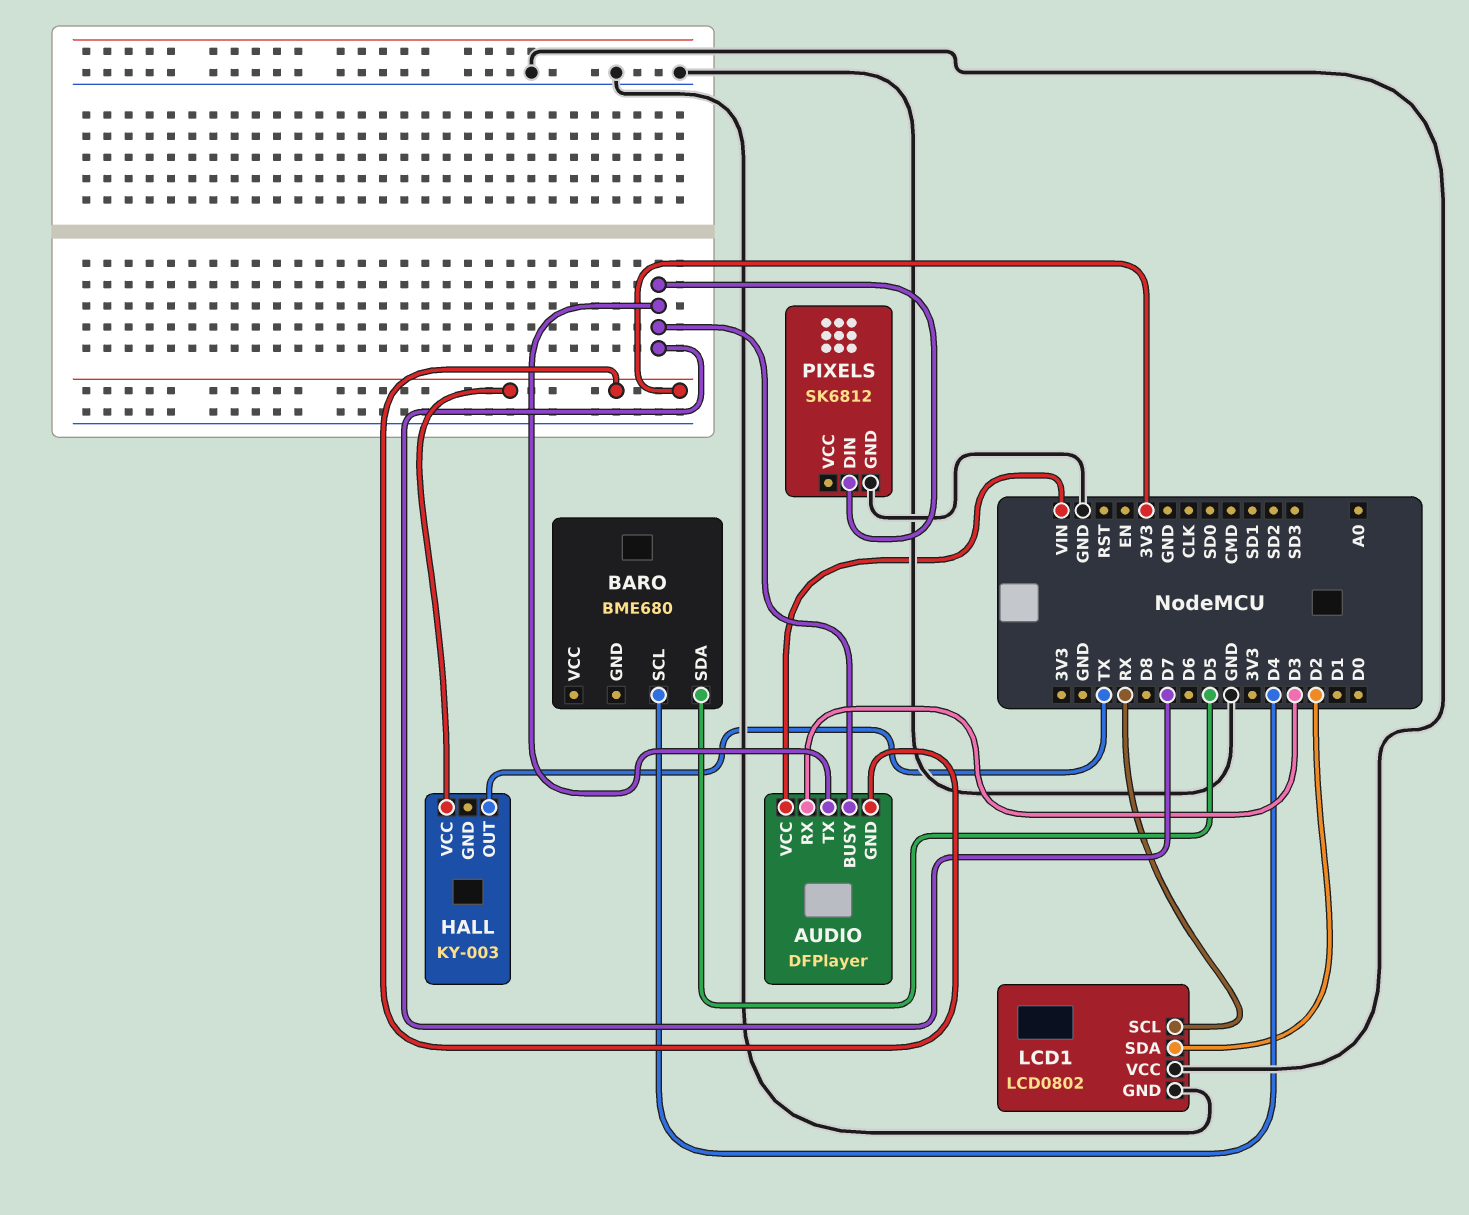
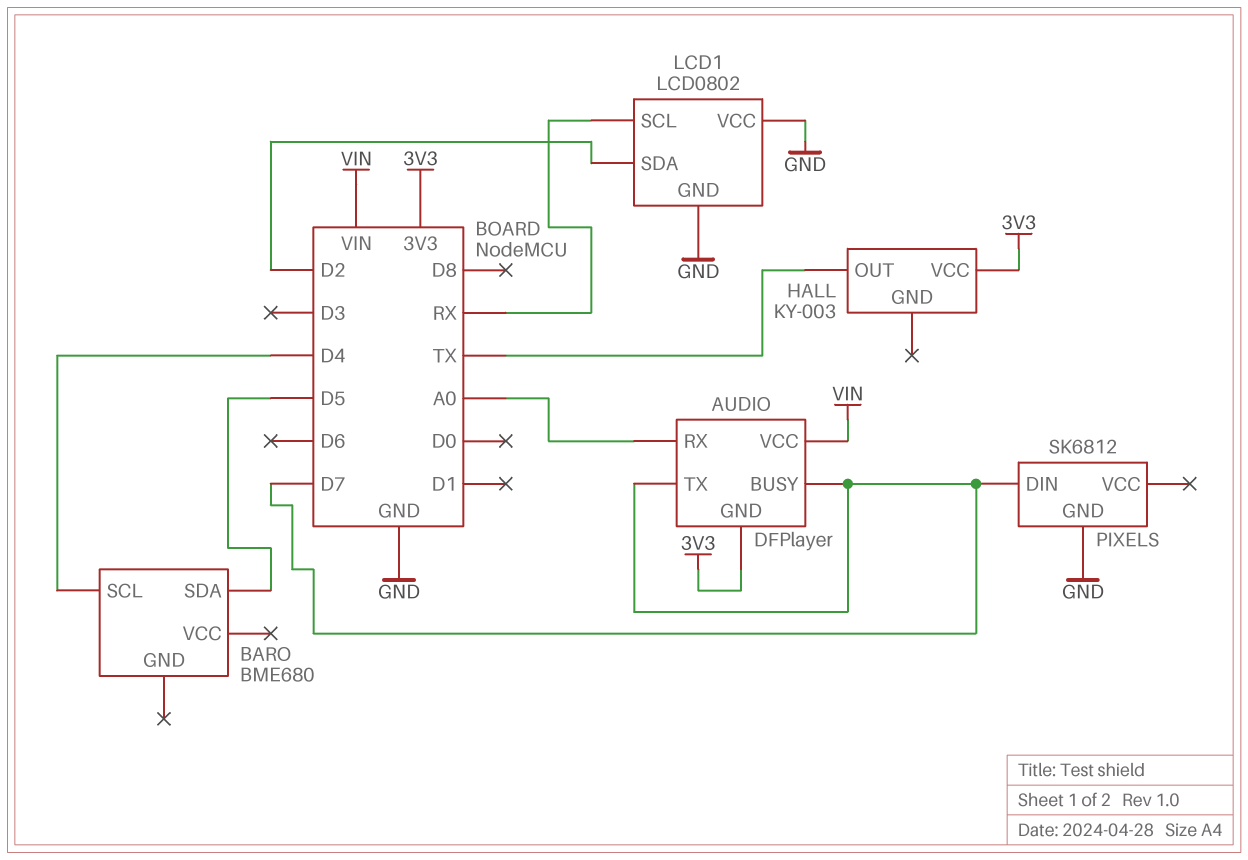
AUDIO pin RX: D3 -> A0

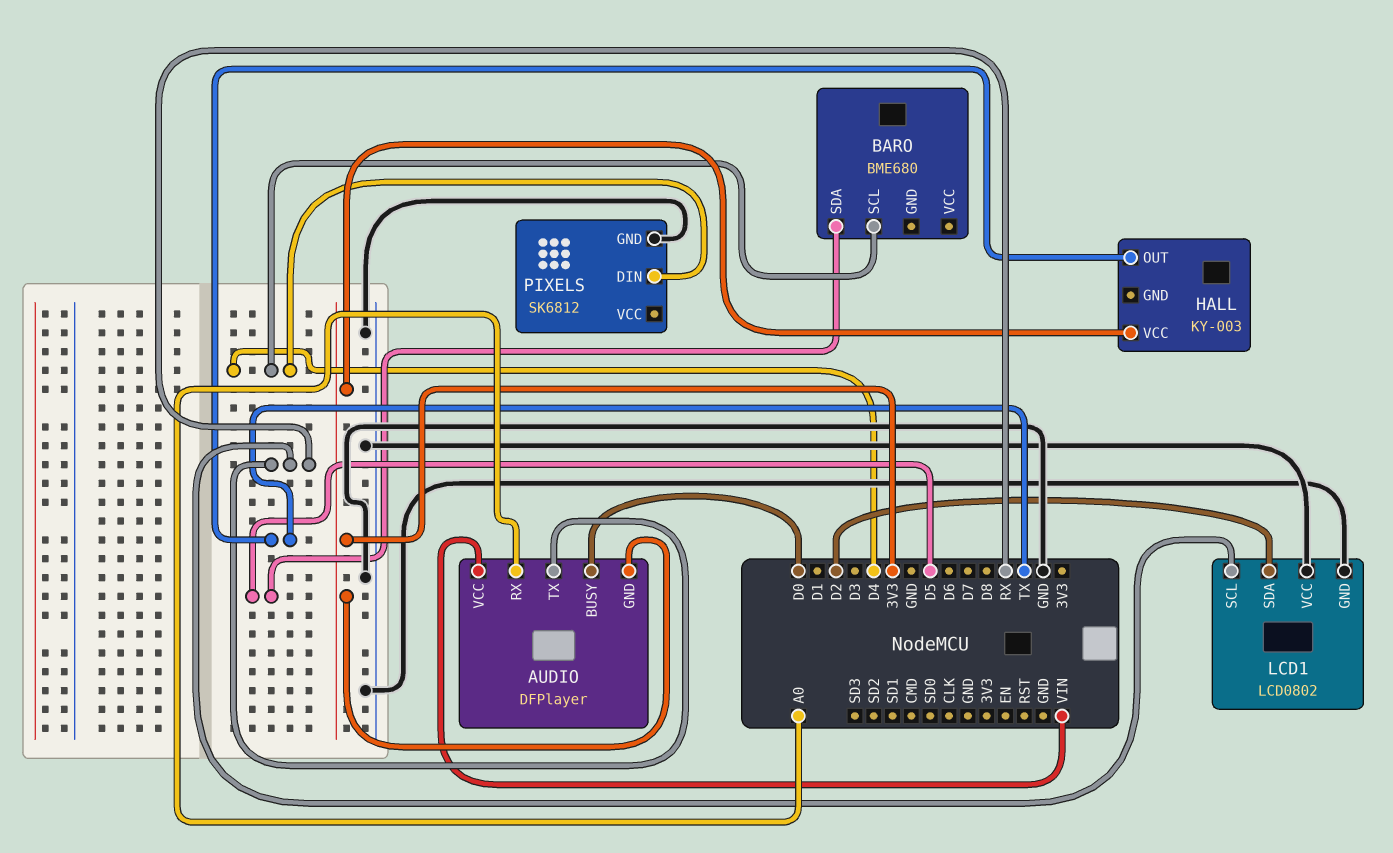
AUDIO pin BUSY: D7 -> D0
AUDIO pin TX: D7 -> RX
PIXELS pin DIN: D7 -> D4

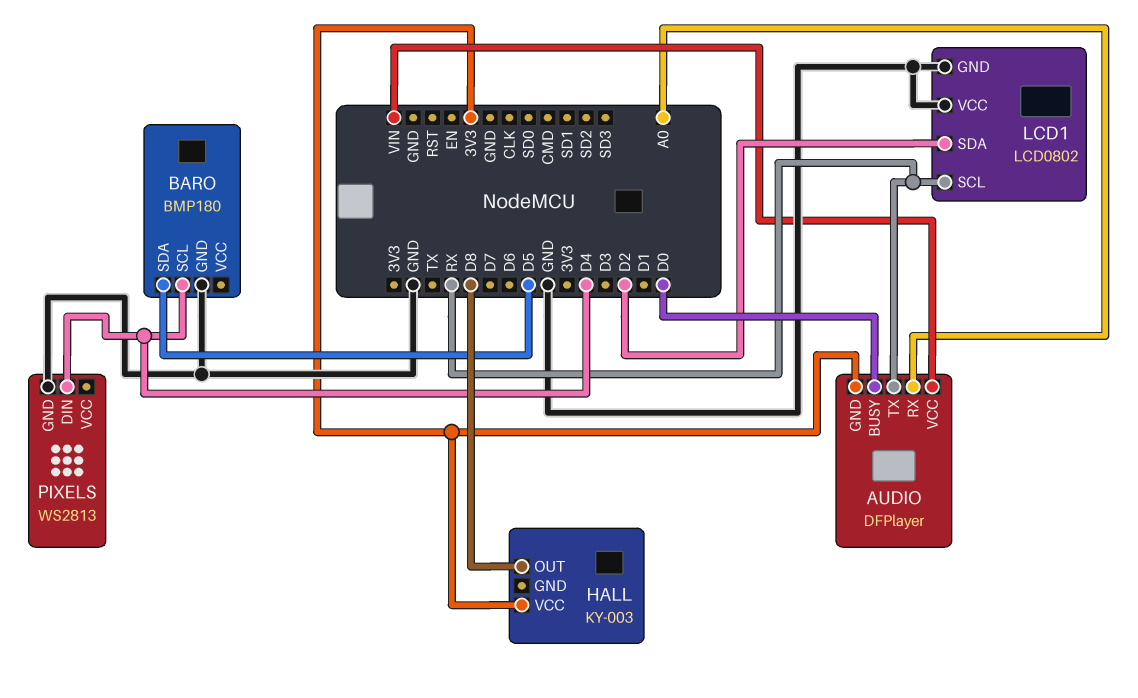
BARO: BME680 -> BMP180
BARO pin GND: none -> GND
HALL pin OUT: TX -> D8
PIXELS: SK6812 -> WS2813

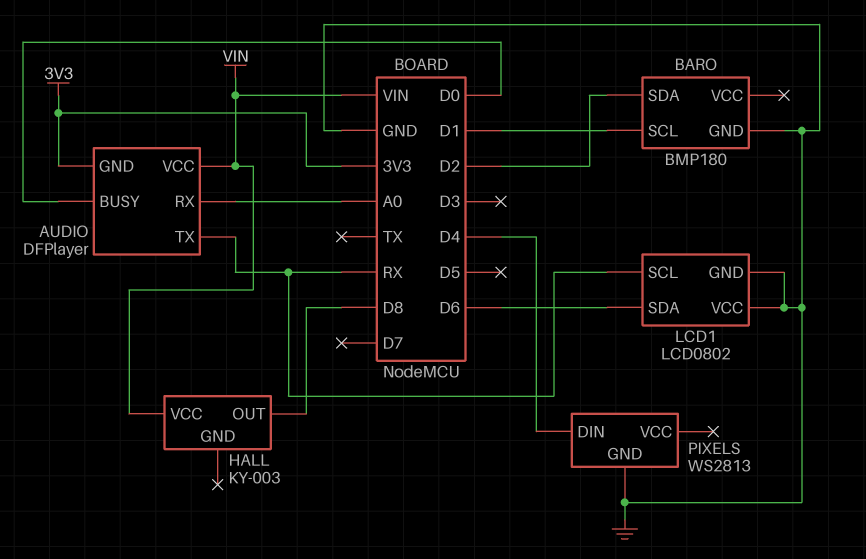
BARO pin SCL: D4 -> D1
BARO pin SDA: D5 -> D2
HALL pin VCC: 3V3 -> VIN
LCD1 pin SDA: D2 -> D6

